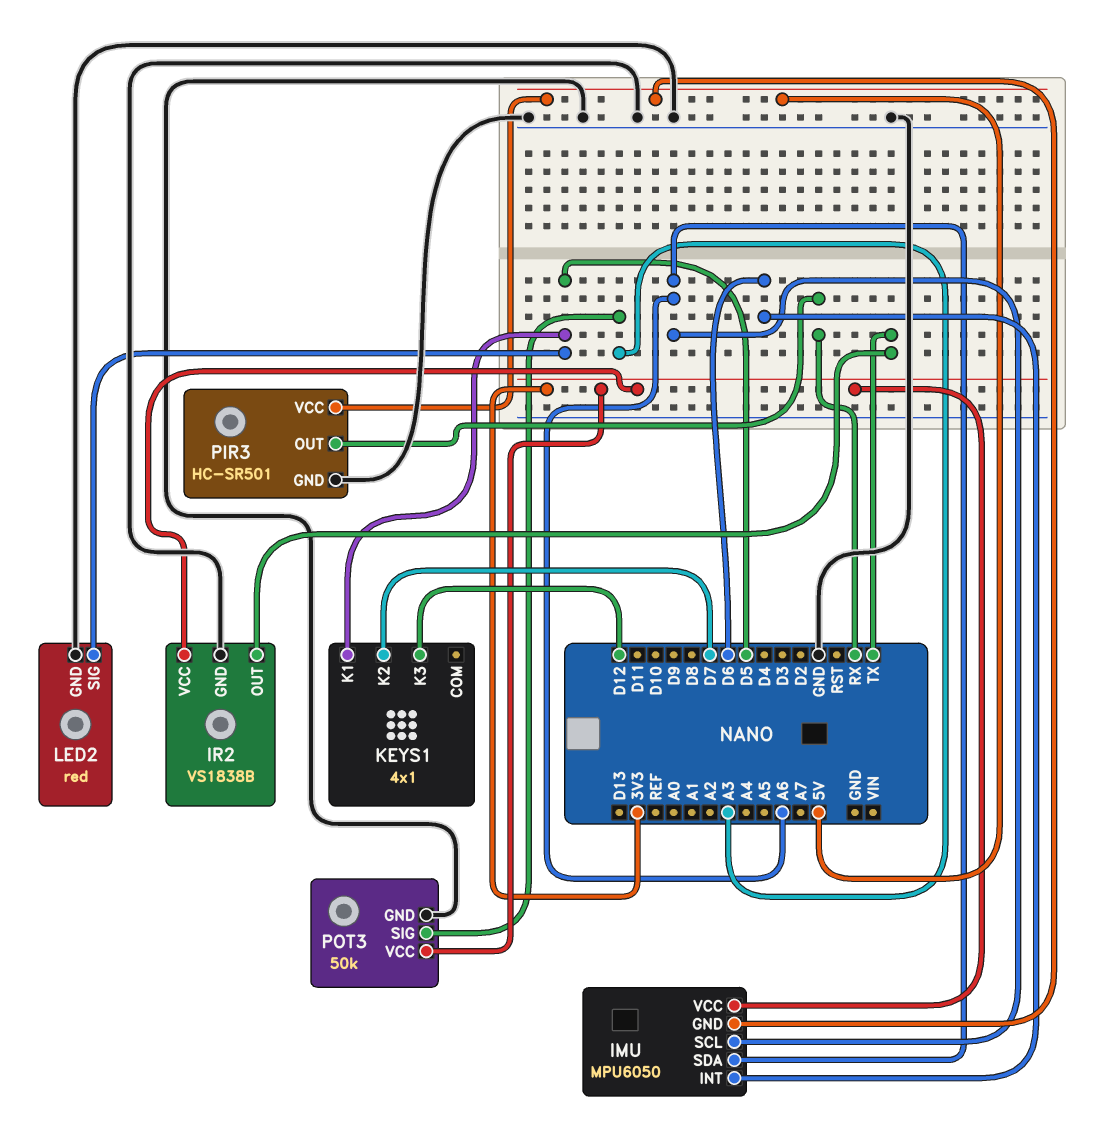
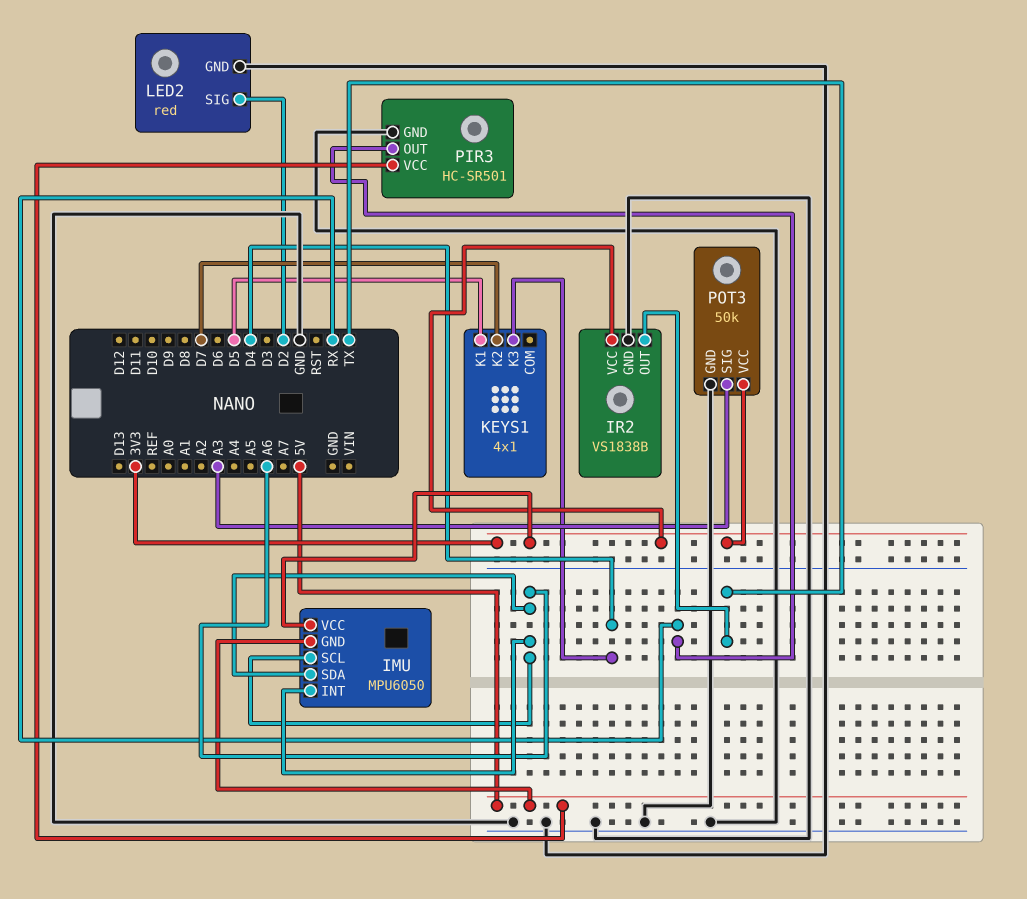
IMU pin INT: D6 -> A6
KEYS1 pin K3: D12 -> D4
LED2 pin SIG: D5 -> D2

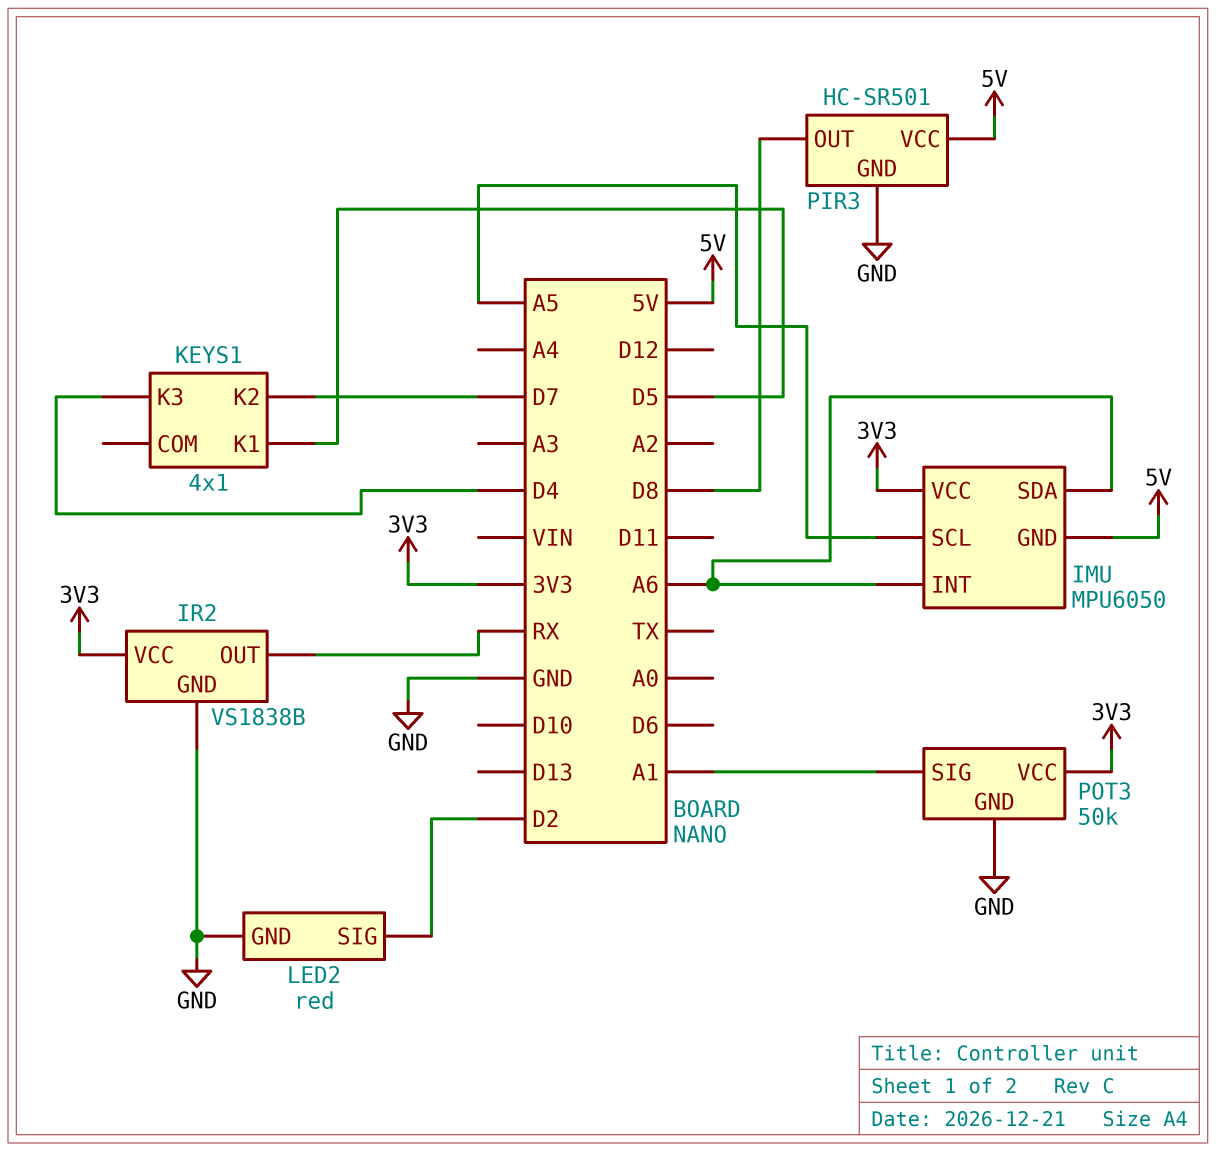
IMU pin SCL: A6 -> A5
IR2 pin OUT: TX -> RX
PIR3 pin OUT: RX -> D8
POT3 pin SIG: A3 -> A1

